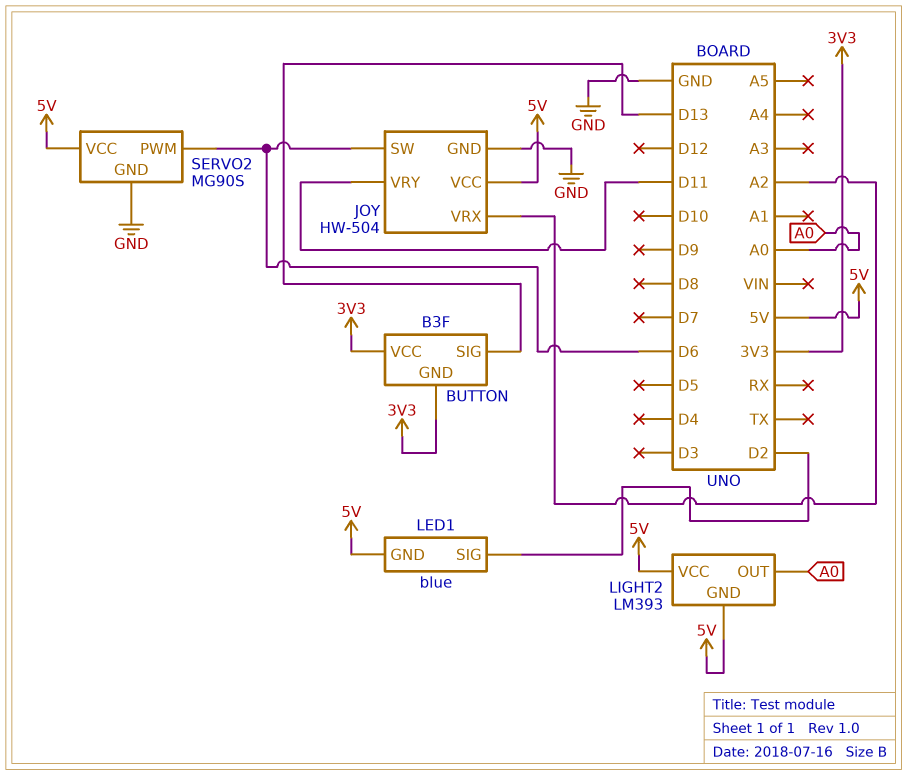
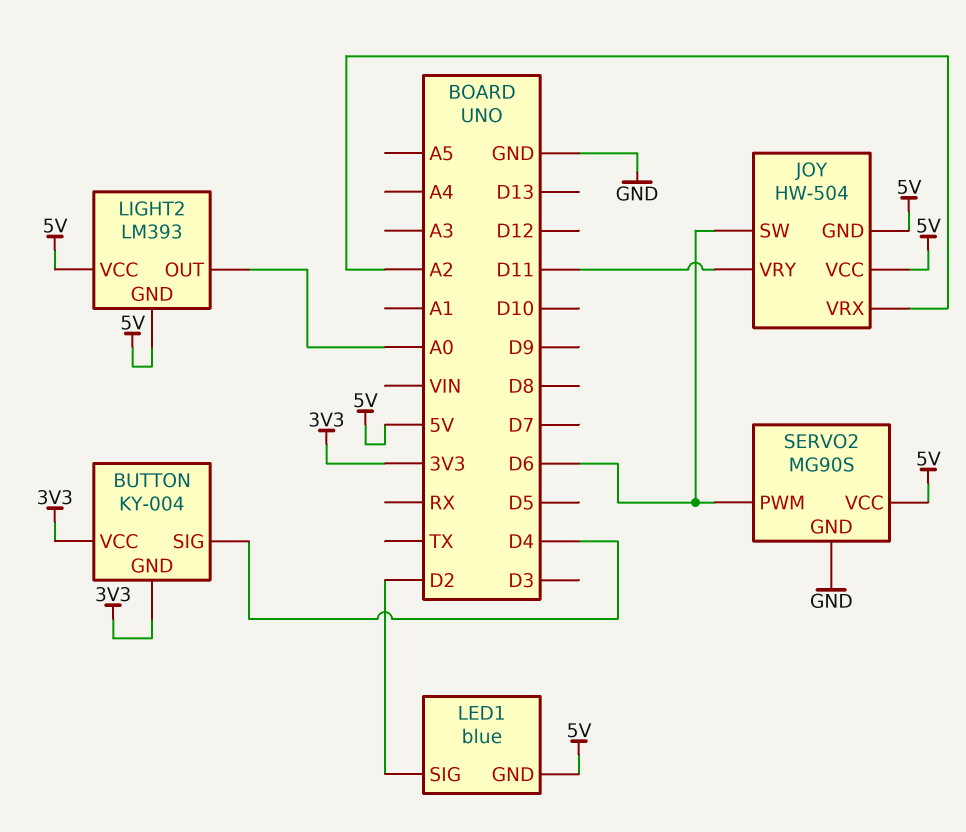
BUTTON: B3F -> KY-004
BUTTON pin SIG: D13 -> D4
JOY pin GND: GND -> 5V

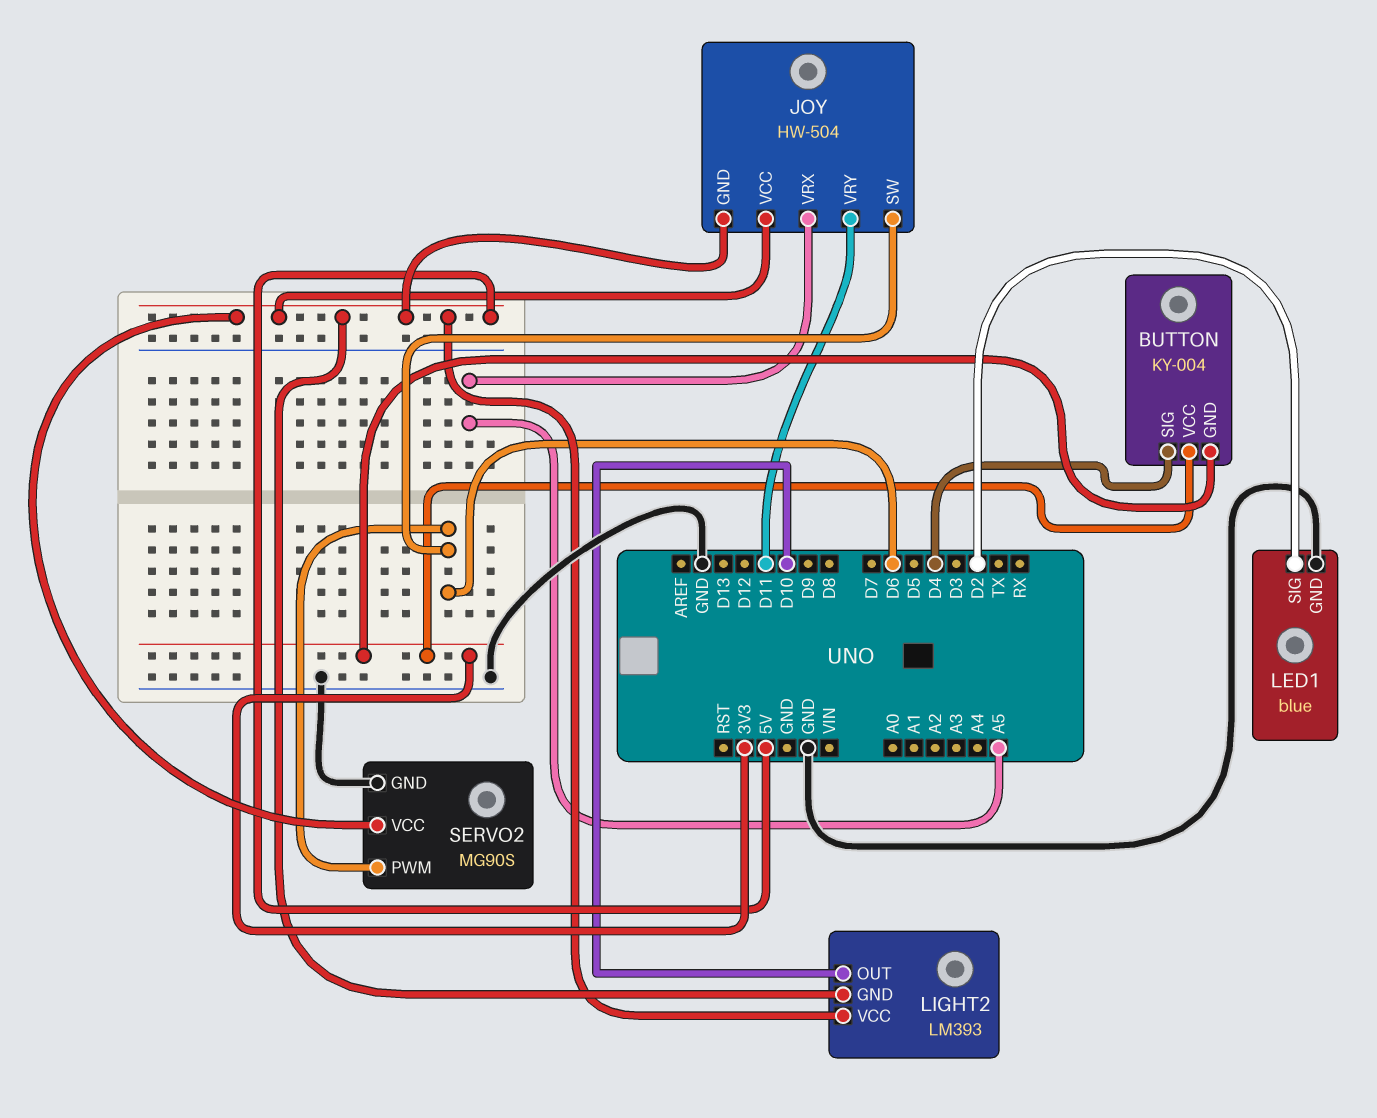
JOY pin VRX: A2 -> A5
LED1 pin GND: 5V -> GND
LIGHT2 pin OUT: A0 -> D10

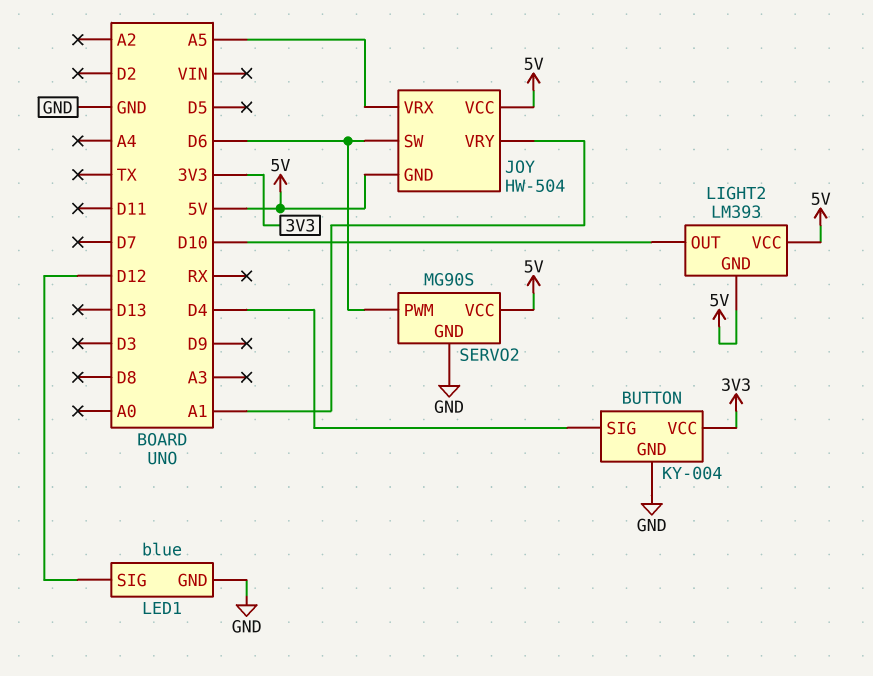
BUTTON pin GND: 3V3 -> GND
JOY pin VRY: D11 -> A1
LED1 pin SIG: D2 -> D12

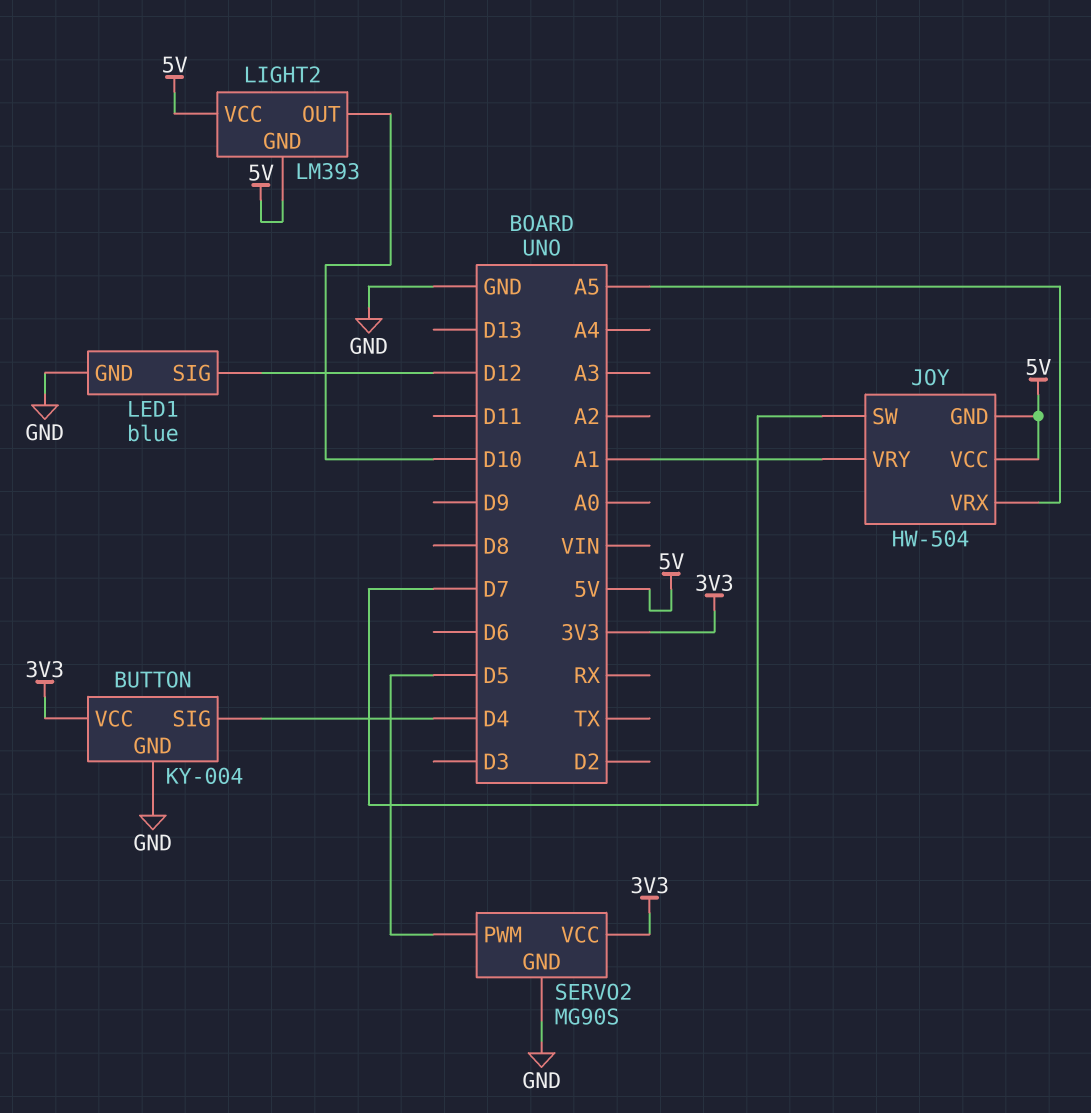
JOY pin SW: D6 -> D7
SERVO2 pin PWM: D6 -> D5
SERVO2 pin VCC: 5V -> 3V3

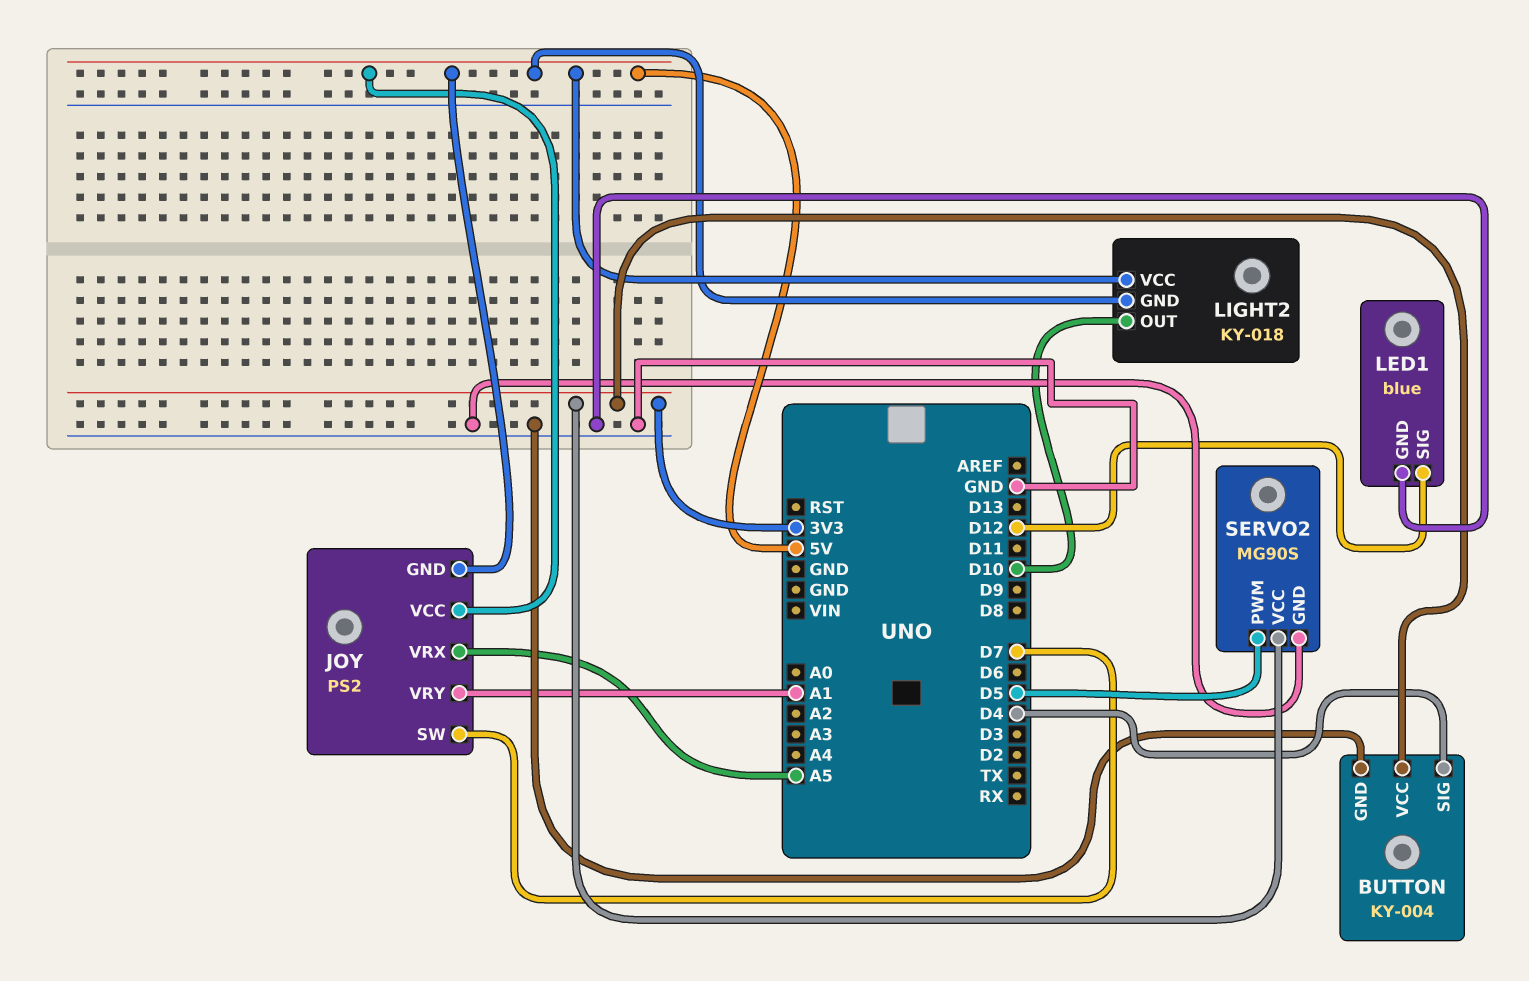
JOY: HW-504 -> PS2
LIGHT2: LM393 -> KY-018

